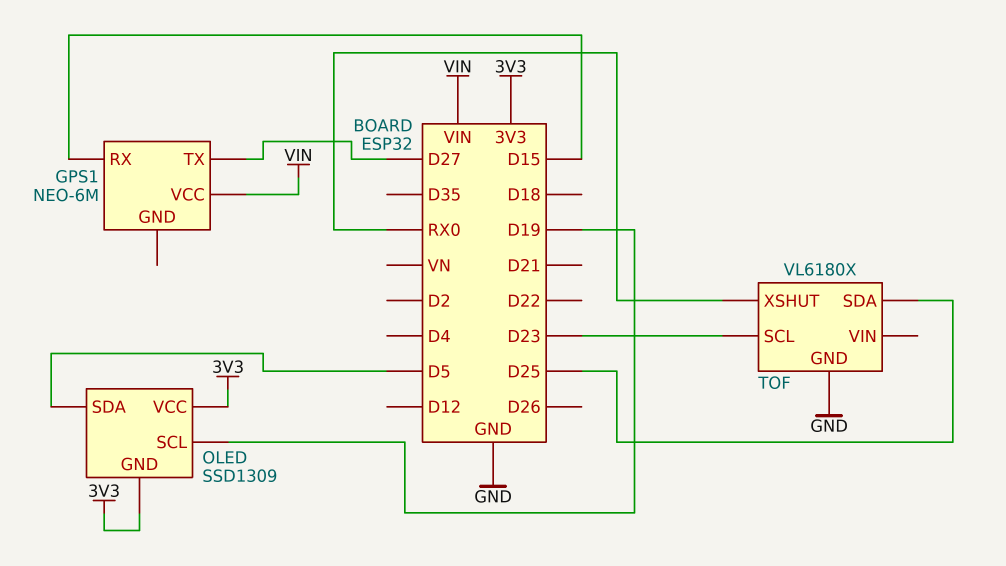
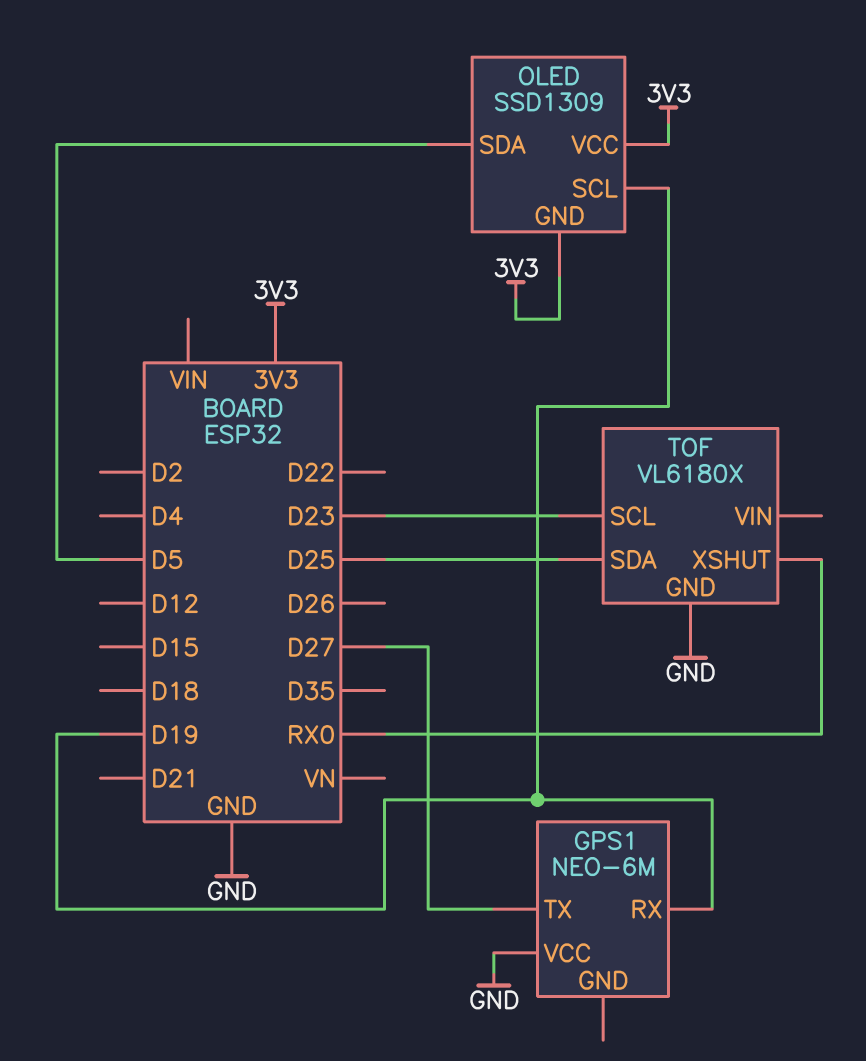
GPS1 pin RX: D15 -> D19
GPS1 pin VCC: VIN -> GND

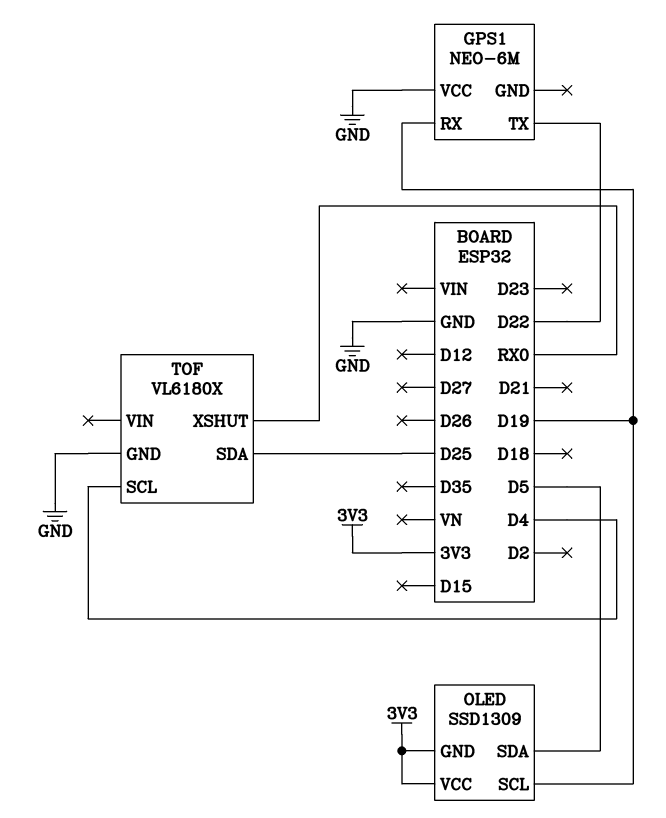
GPS1 pin TX: D27 -> D22
TOF pin SCL: D23 -> D4

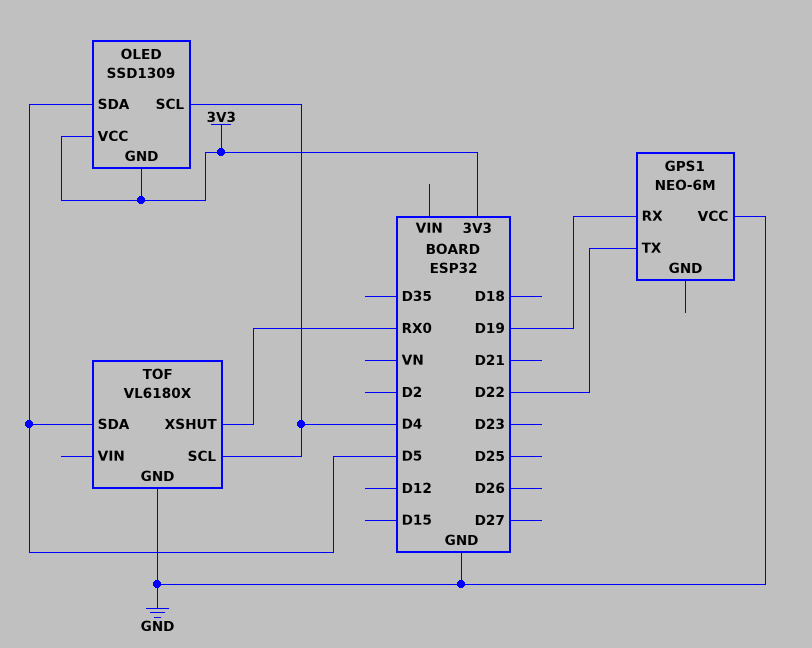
OLED pin SCL: D19 -> D4
TOF pin SDA: D25 -> D5

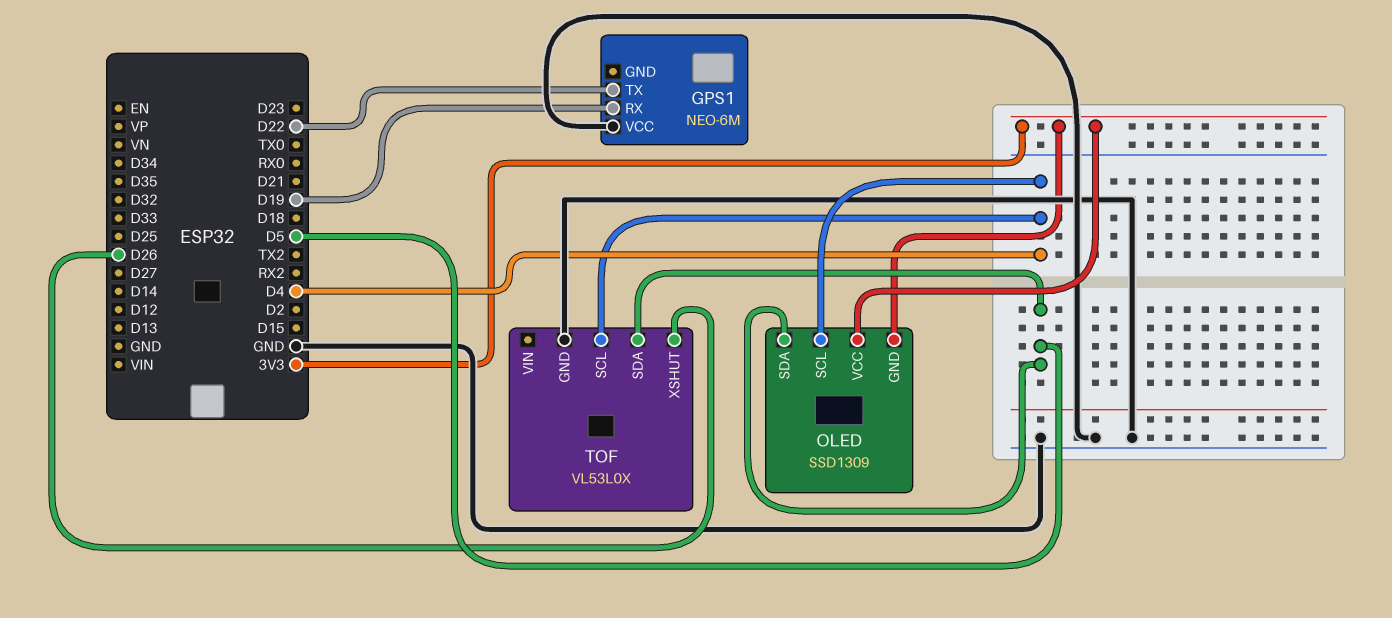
TOF: VL6180X -> VL53L0X
TOF pin XSHUT: RX0 -> D26

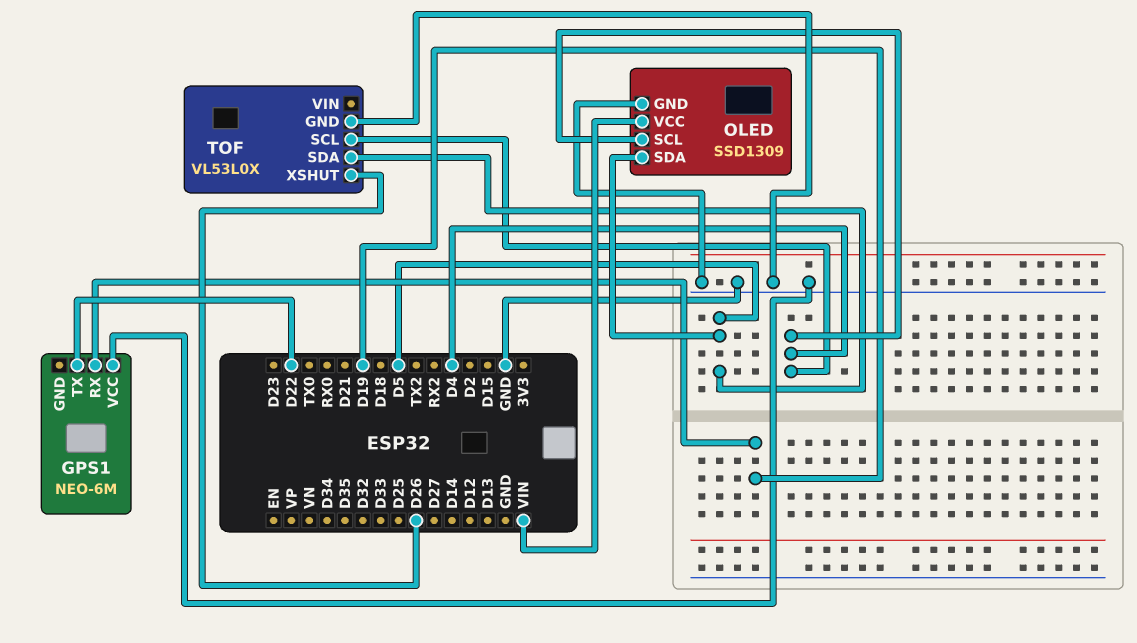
OLED pin GND: 3V3 -> GND
OLED pin VCC: 3V3 -> VIN

